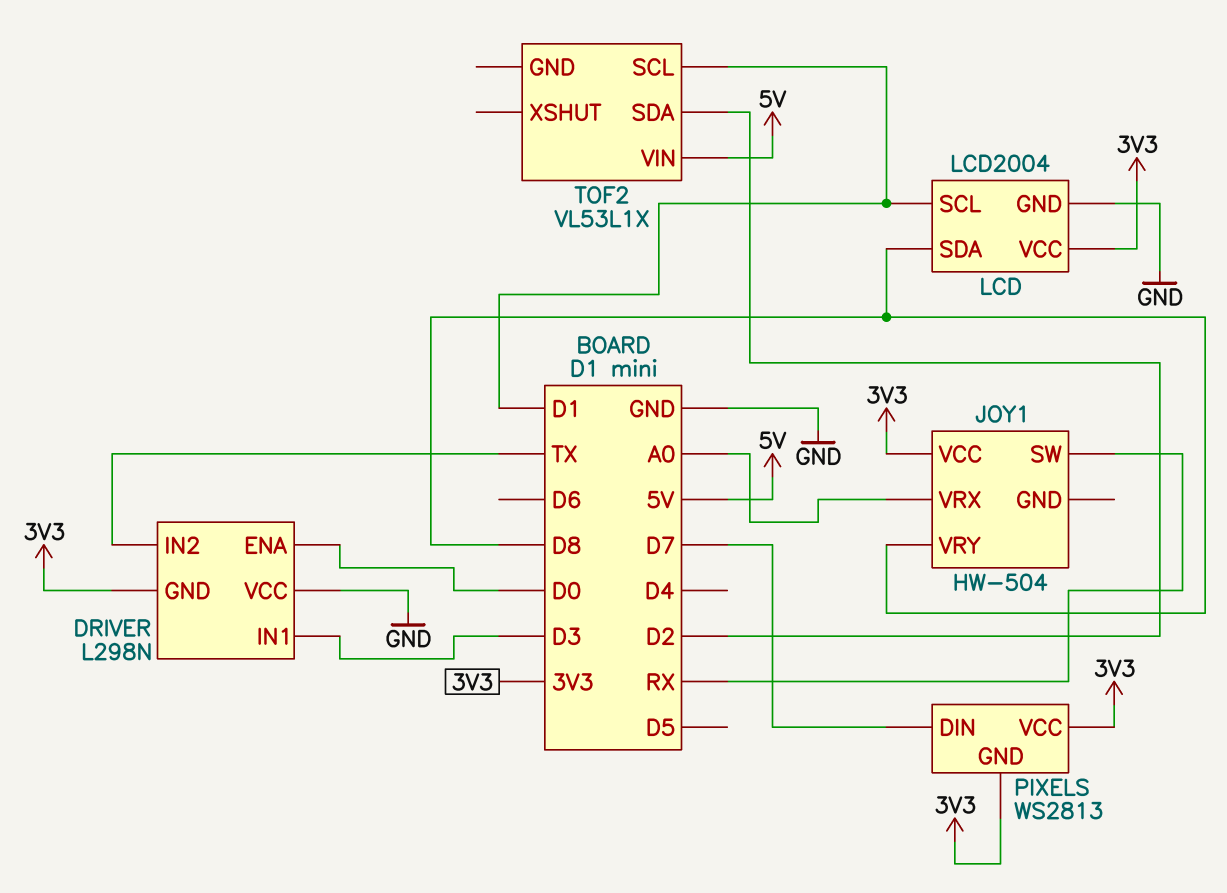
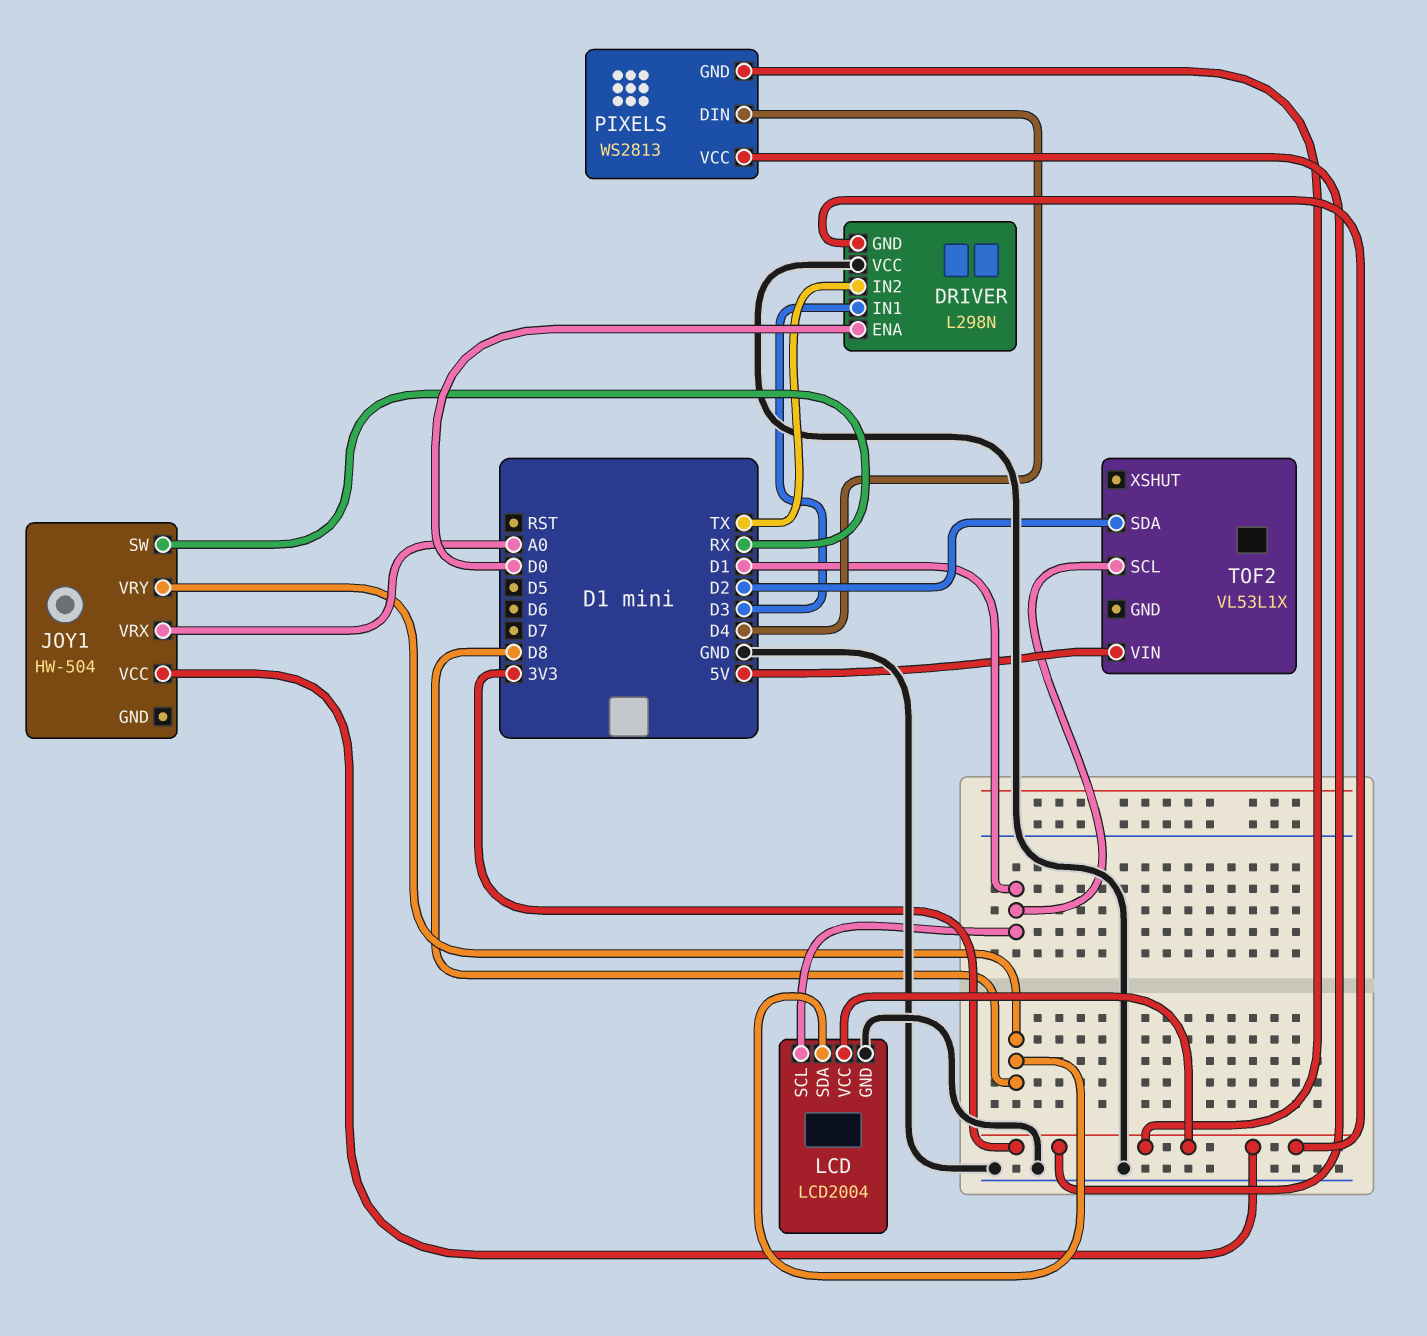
PIXELS pin DIN: D7 -> D4

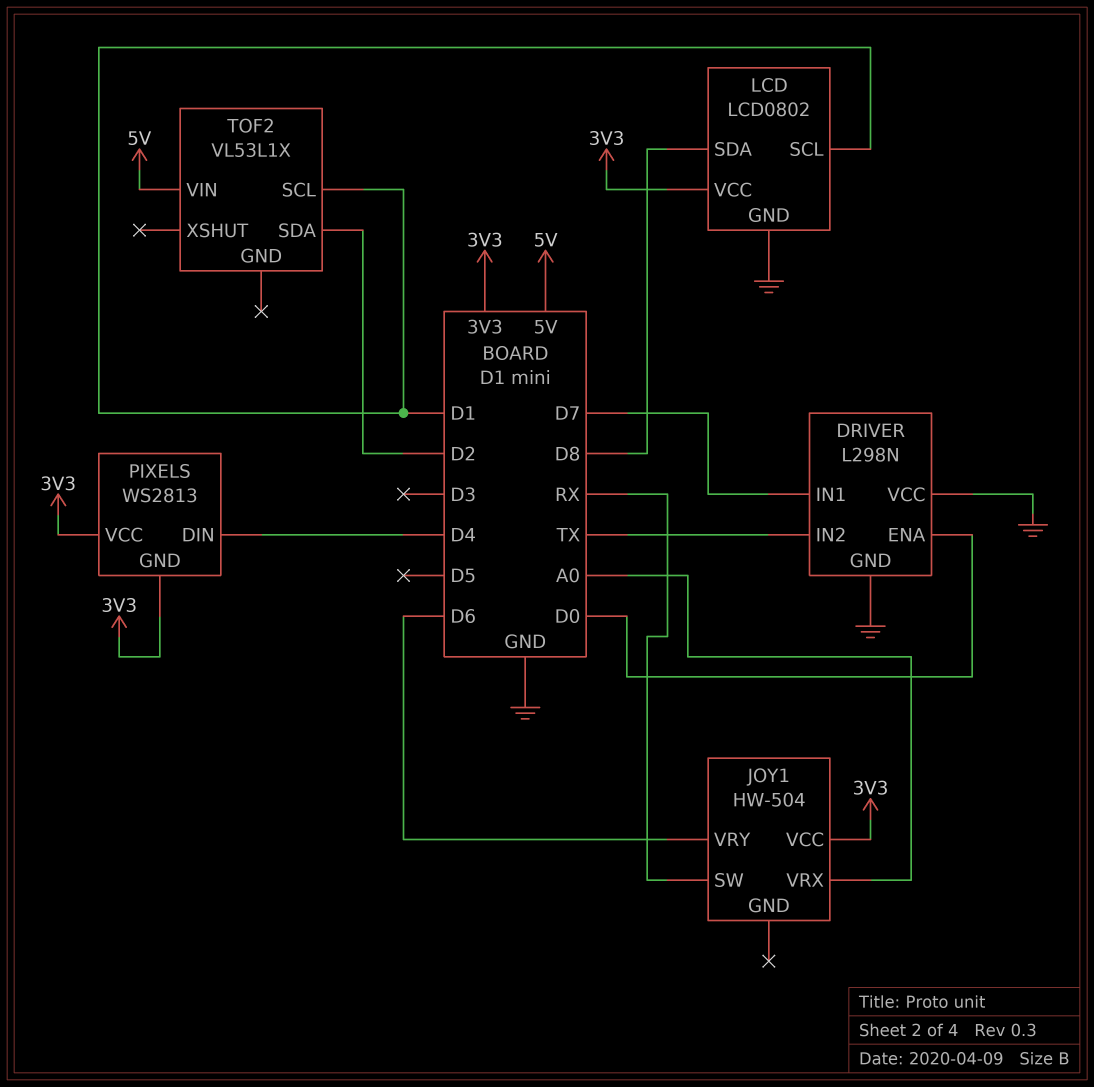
DRIVER pin GND: 3V3 -> GND
DRIVER pin IN1: D3 -> D7
JOY1 pin VRY: D8 -> D6
LCD: LCD2004 -> LCD0802

